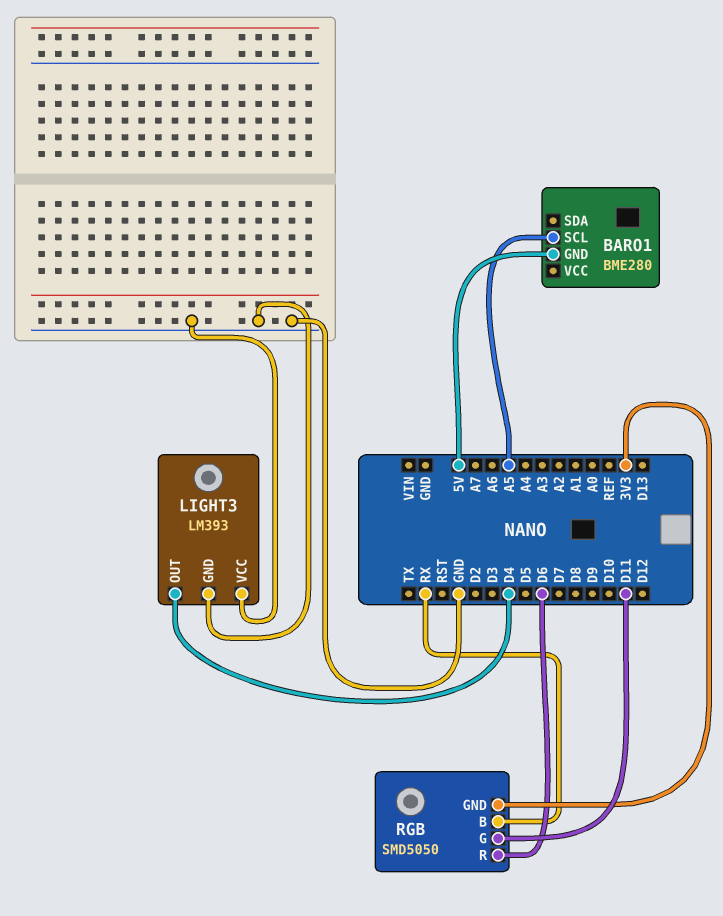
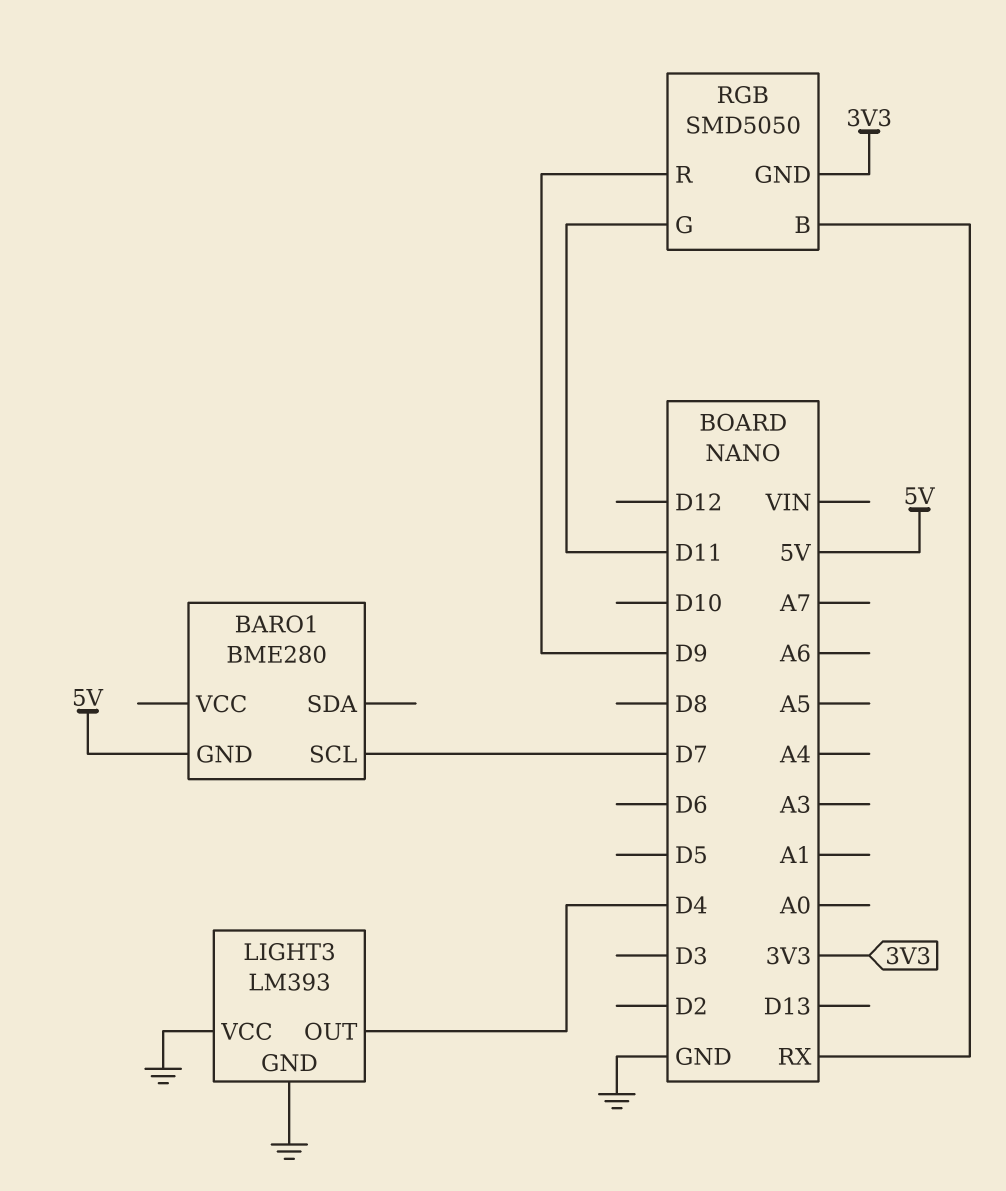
BARO1 pin SCL: A5 -> D7
RGB pin R: D6 -> D9

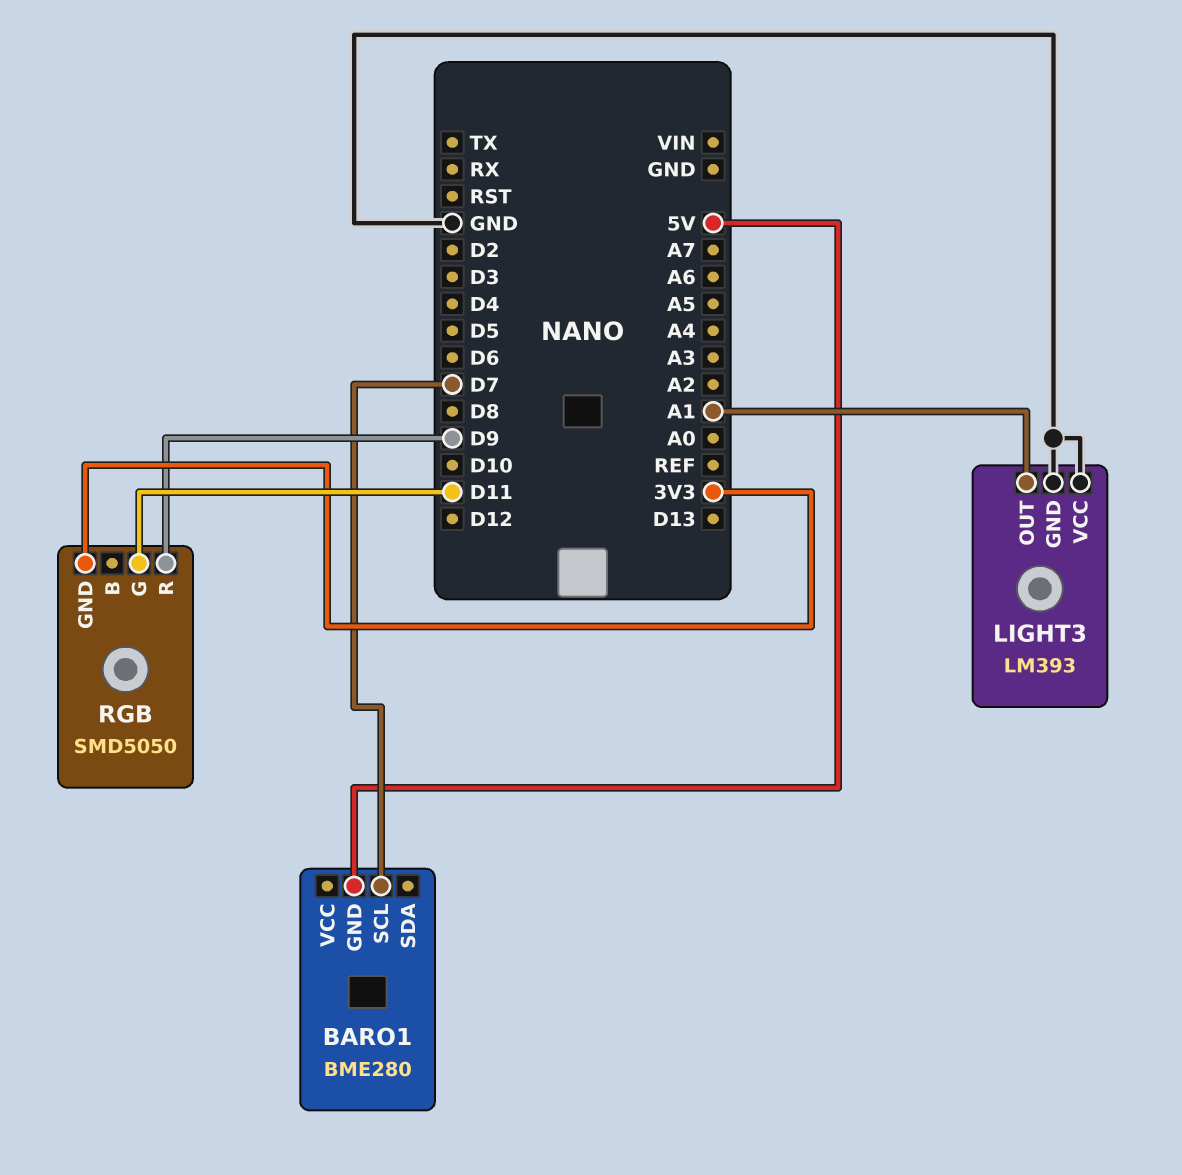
LIGHT3 pin OUT: D4 -> A1
RGB pin B: RX -> none

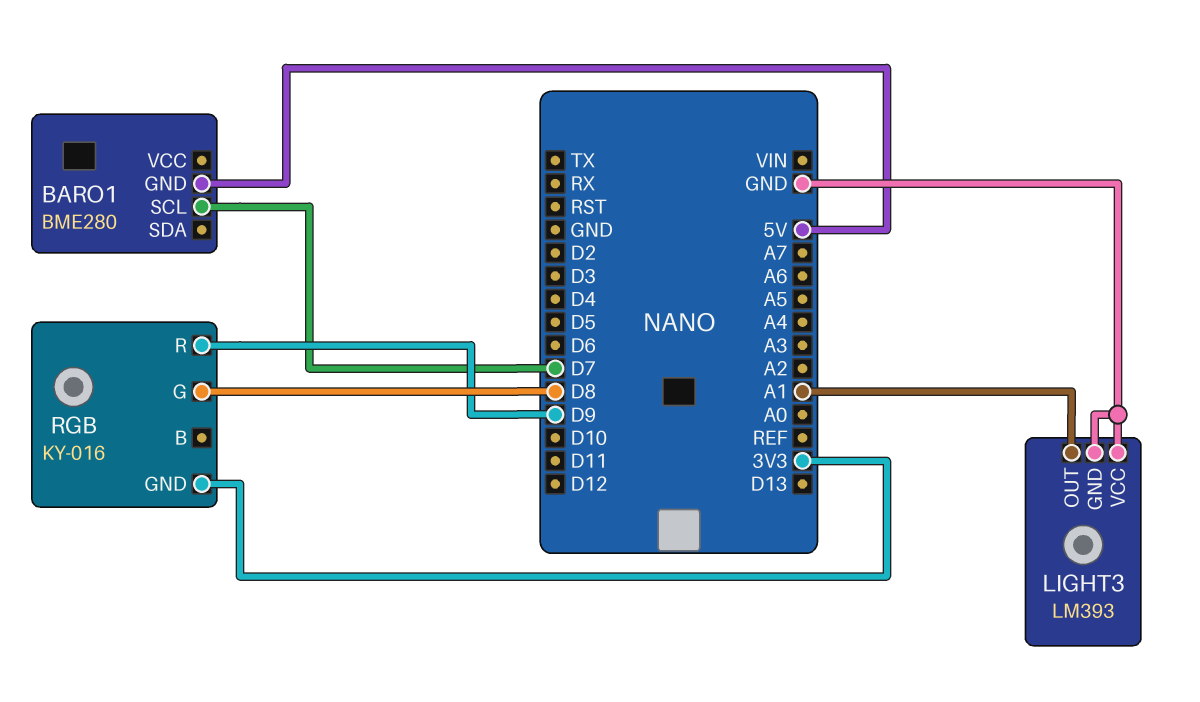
RGB: SMD5050 -> KY-016
RGB pin G: D11 -> D8

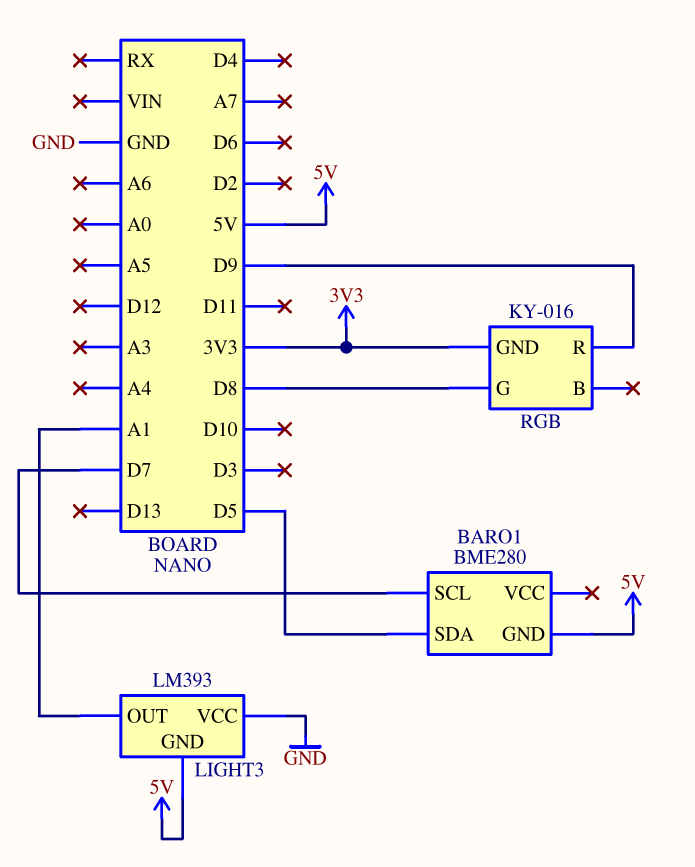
BARO1 pin SDA: none -> D5
LIGHT3 pin GND: GND -> 5V

